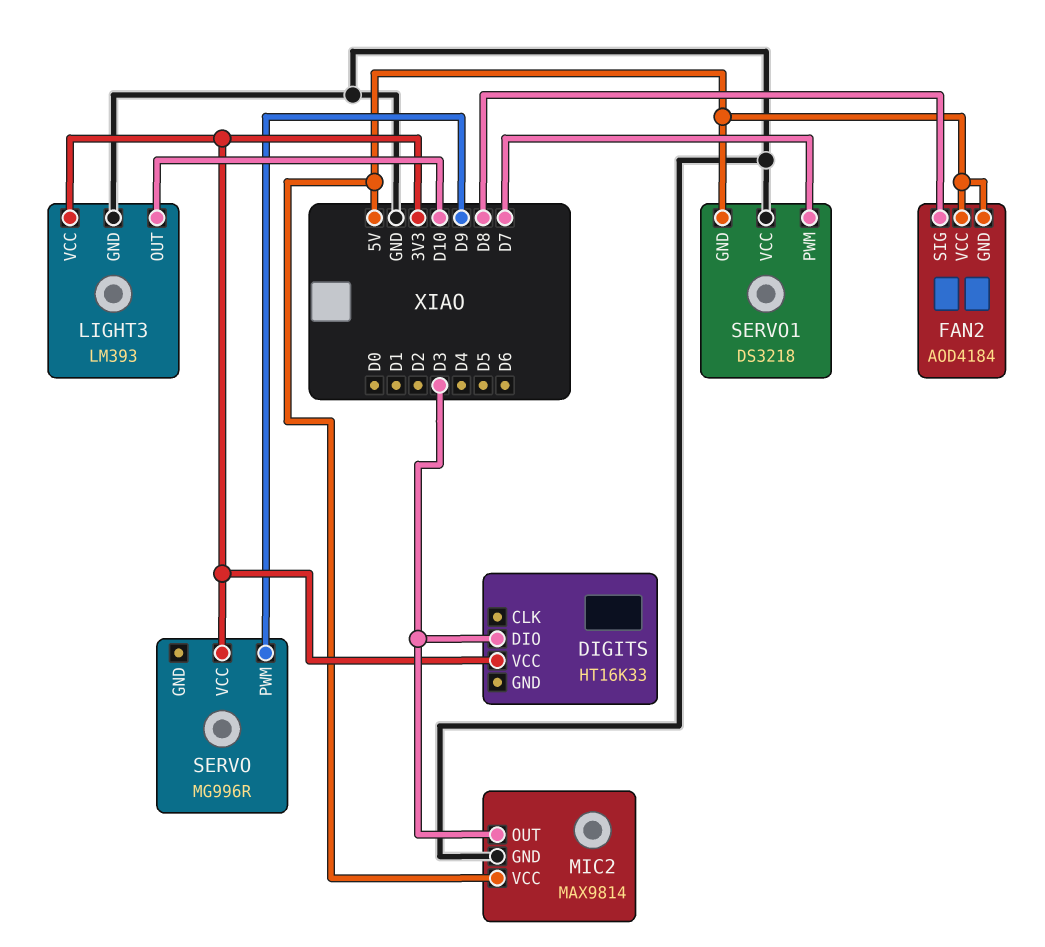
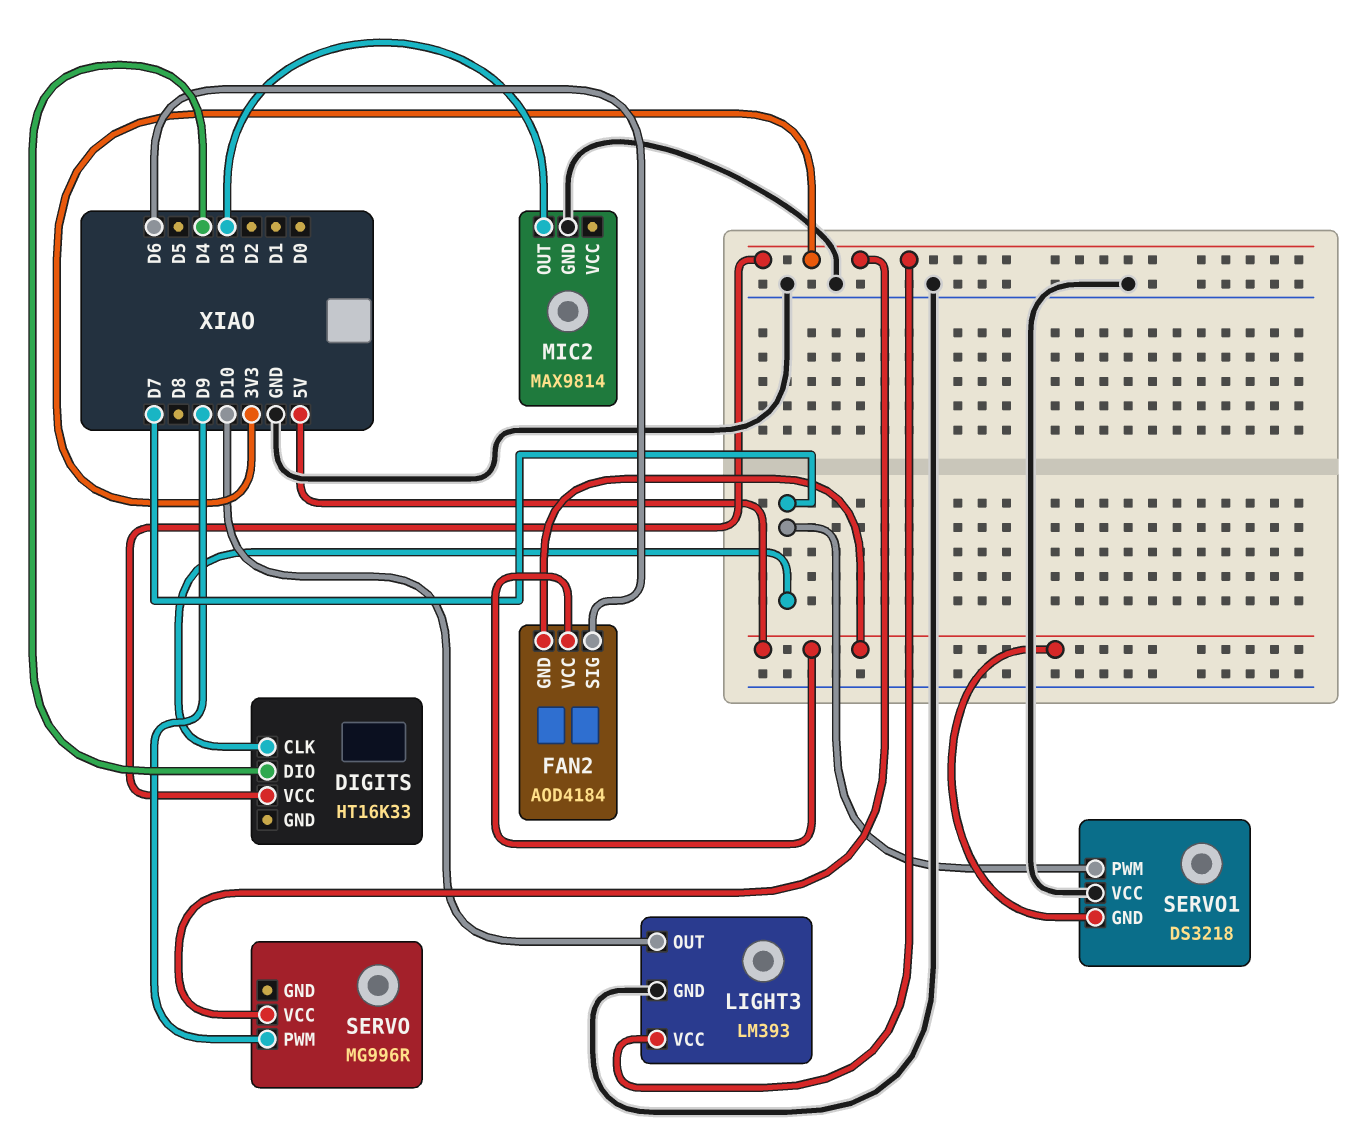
DIGITS pin CLK: none -> D7
DIGITS pin DIO: D3 -> D4
FAN2 pin SIG: D8 -> D6
MIC2 pin VCC: 5V -> none

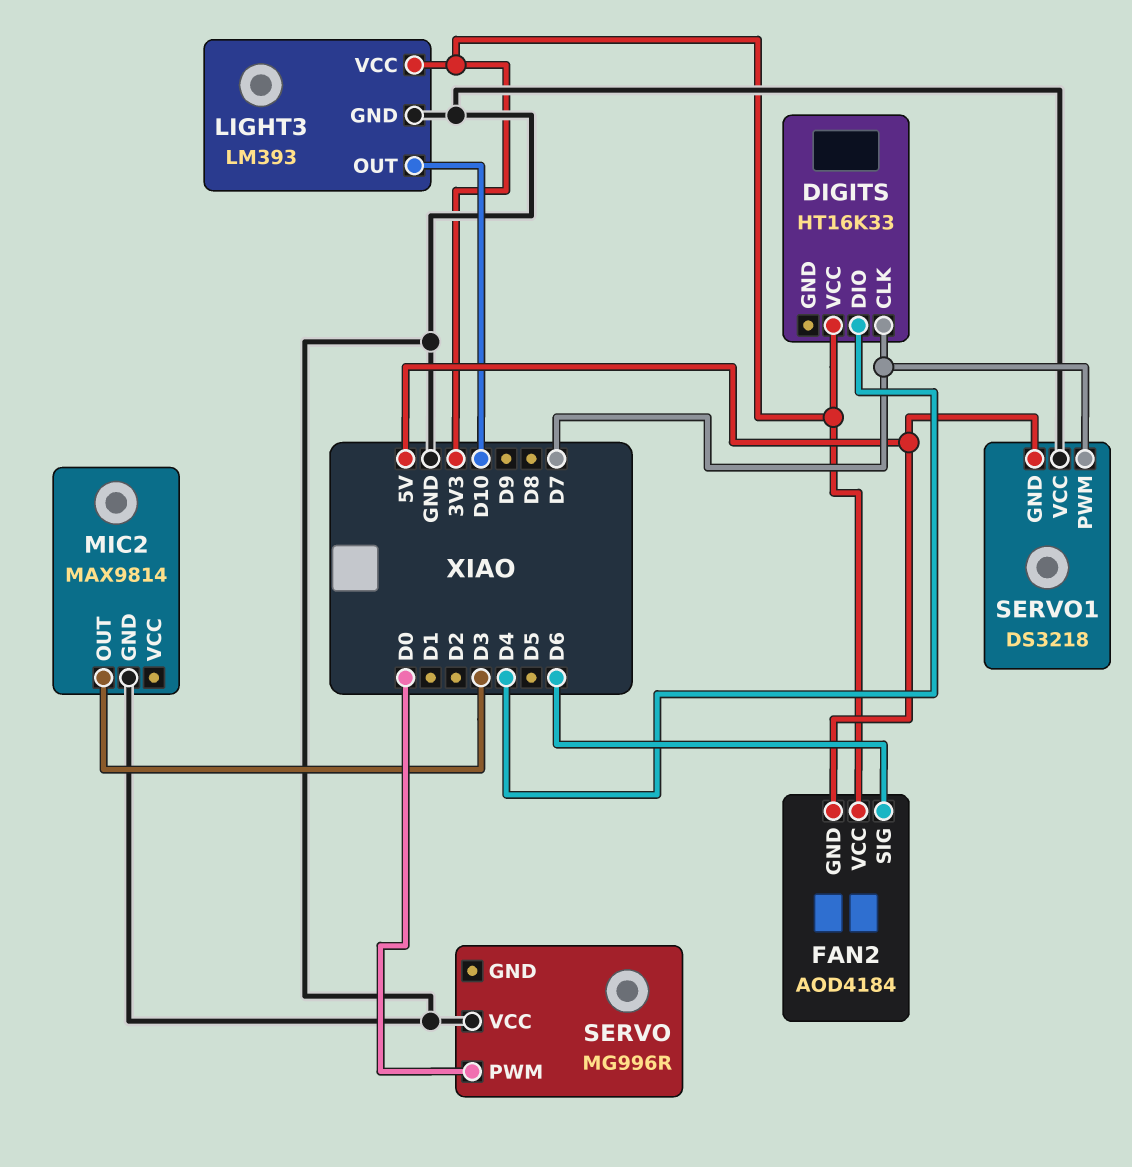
FAN2 pin VCC: 5V -> 3V3
SERVO pin PWM: D9 -> D0
SERVO pin VCC: 3V3 -> GND

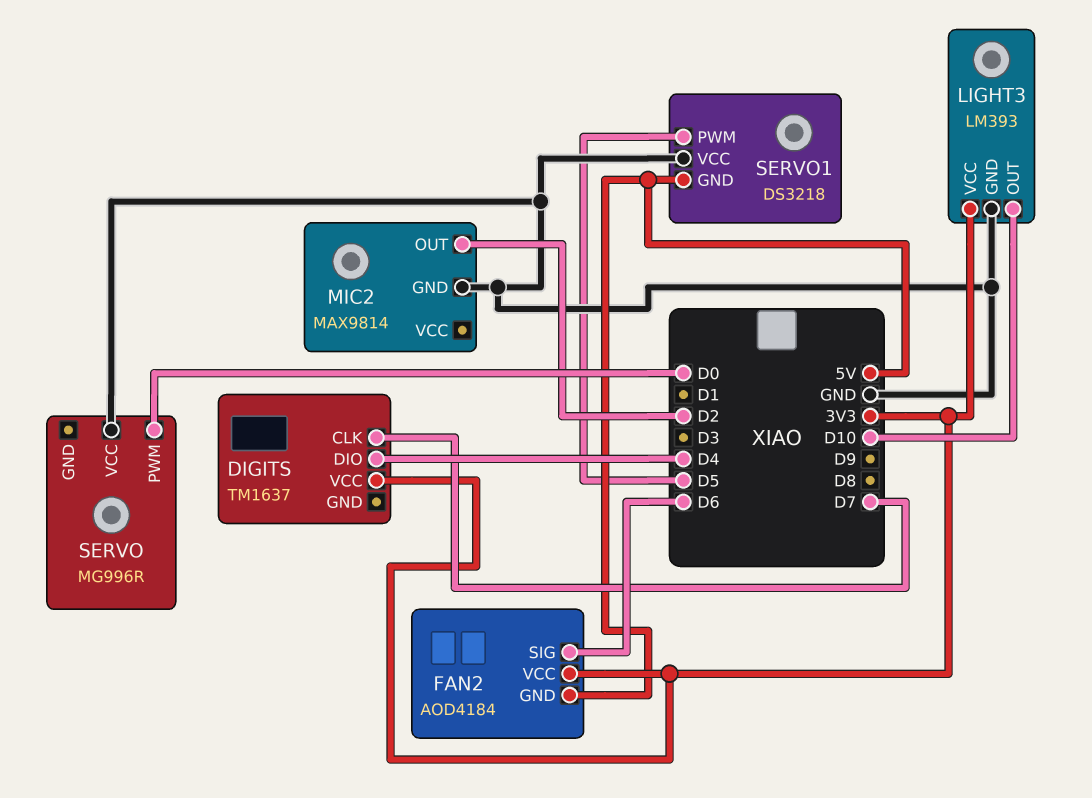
DIGITS: HT16K33 -> TM1637
MIC2 pin OUT: D3 -> D2
SERVO1 pin PWM: D7 -> D5

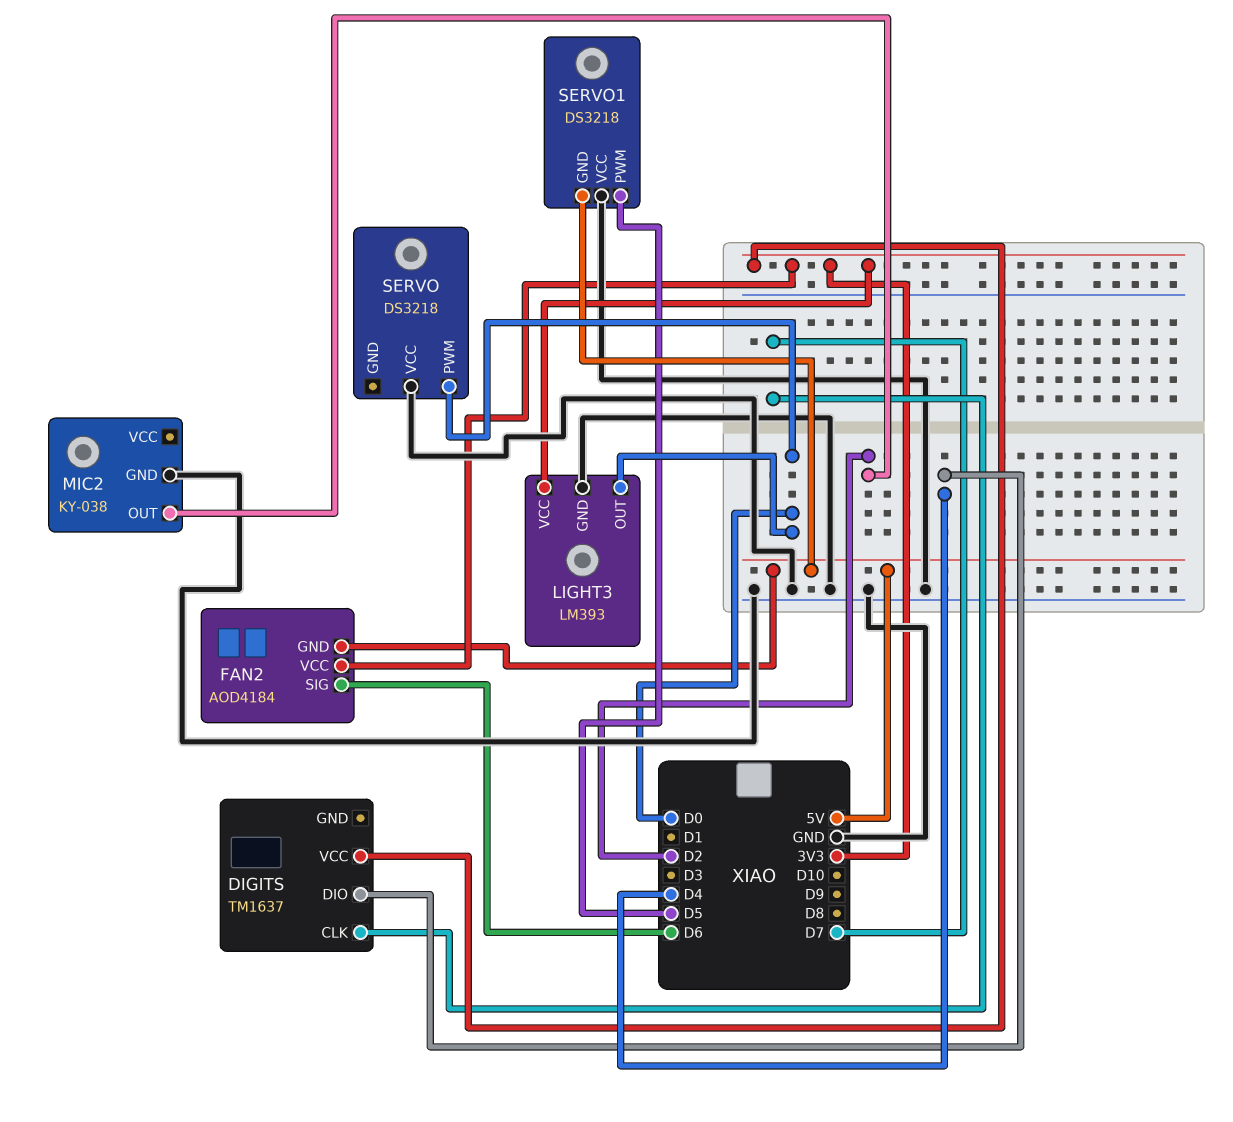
LIGHT3 pin OUT: D10 -> D0
MIC2: MAX9814 -> KY-038
SERVO: MG996R -> DS3218

